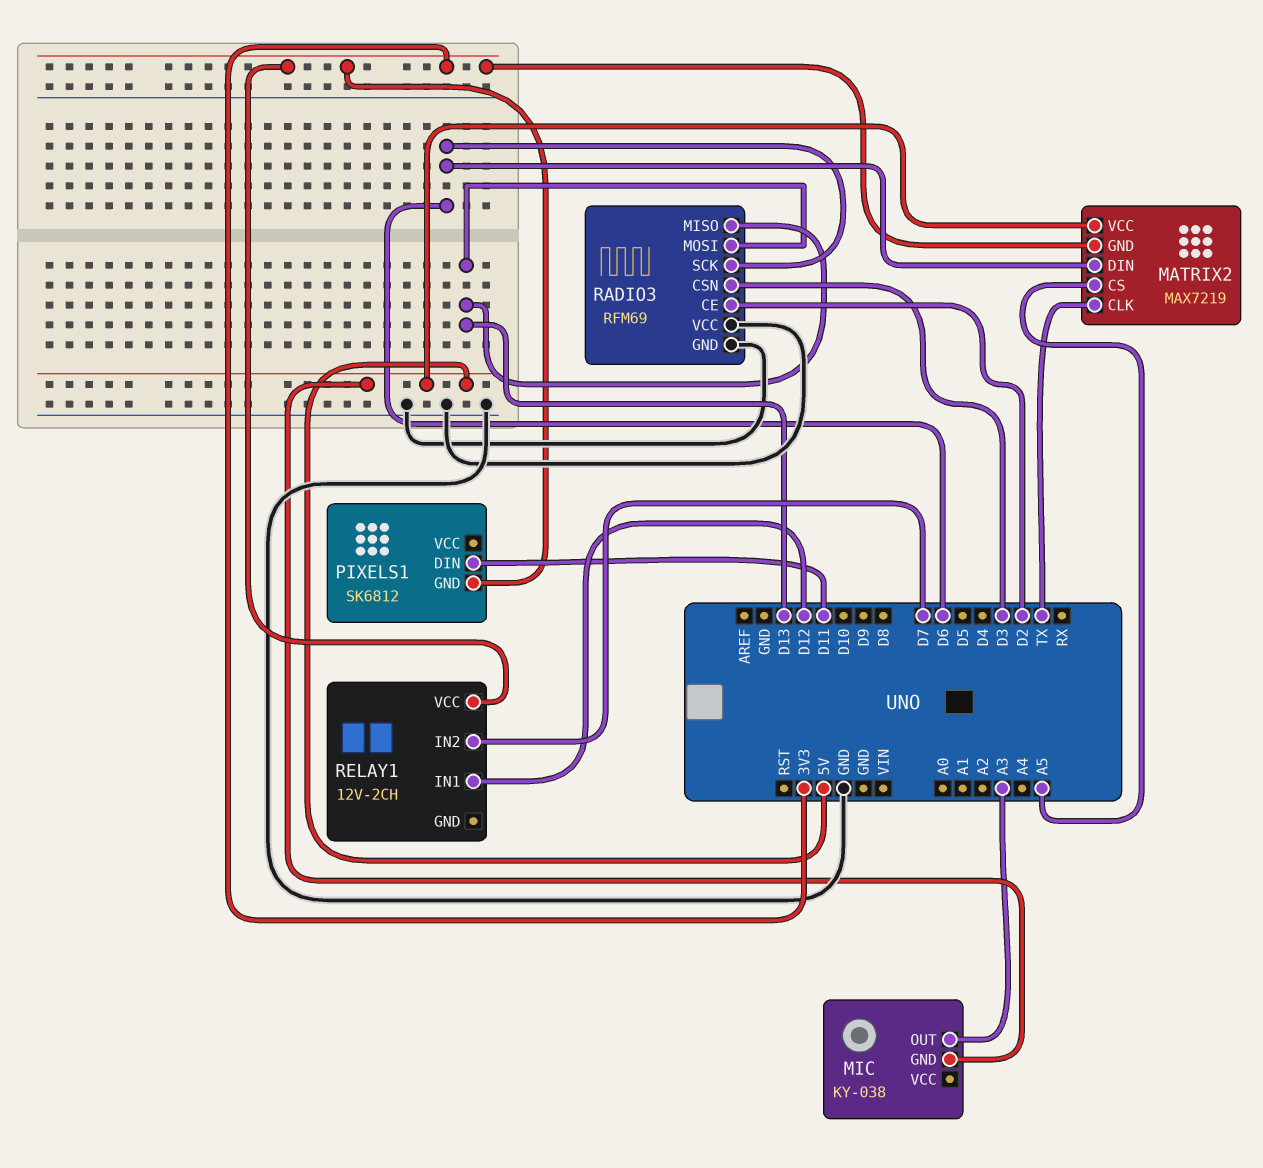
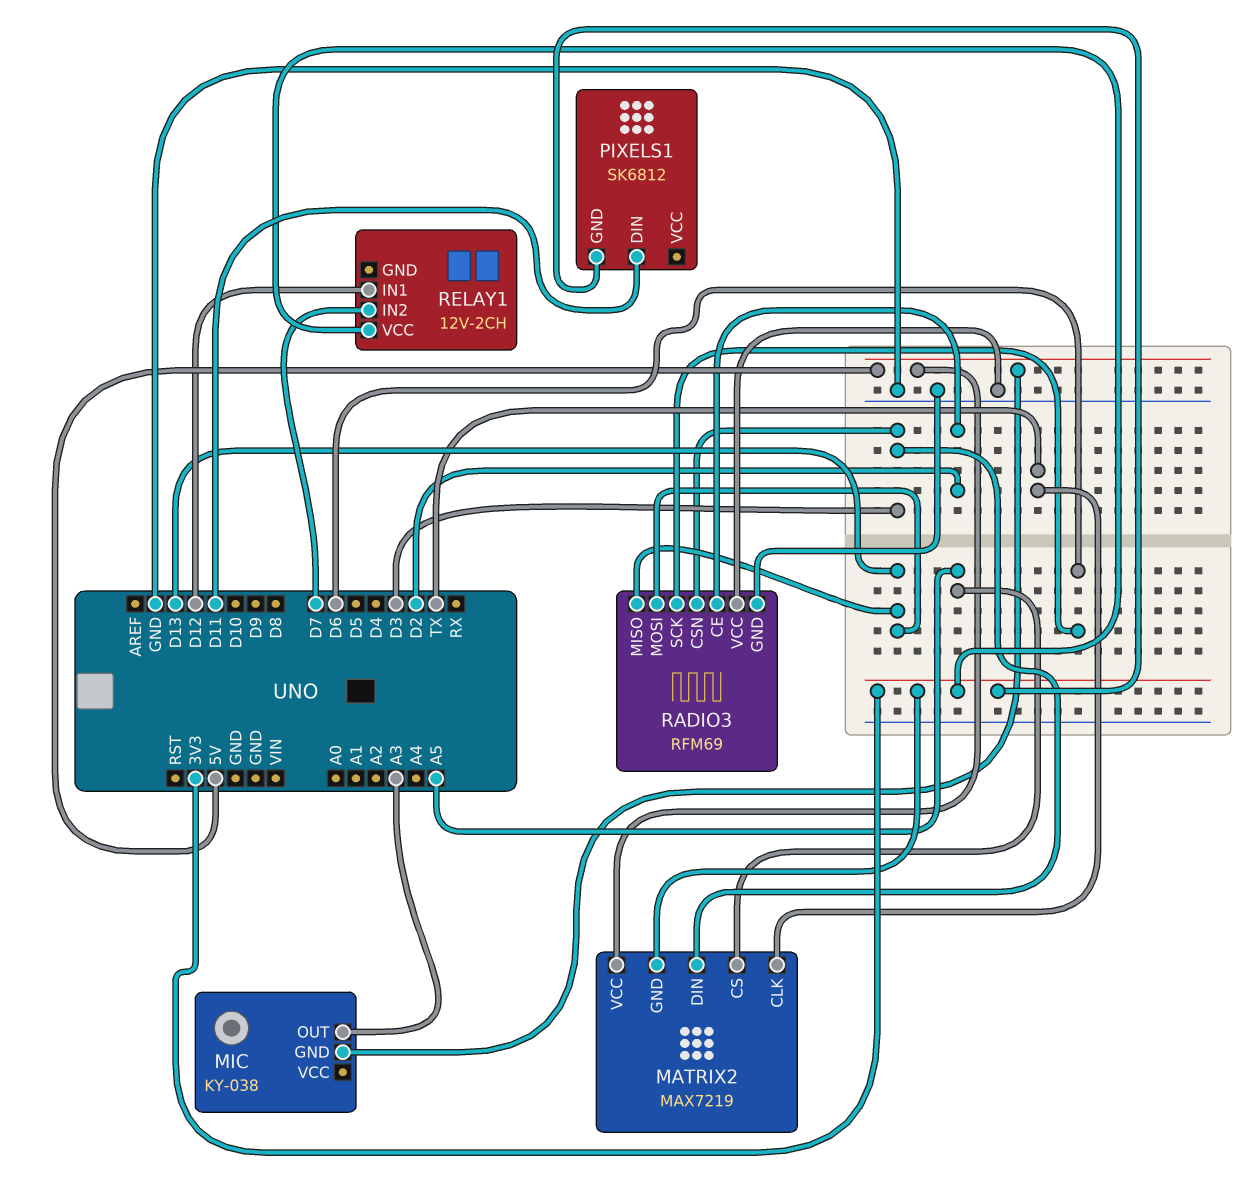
MATRIX2 pin DIN: D6 -> D3

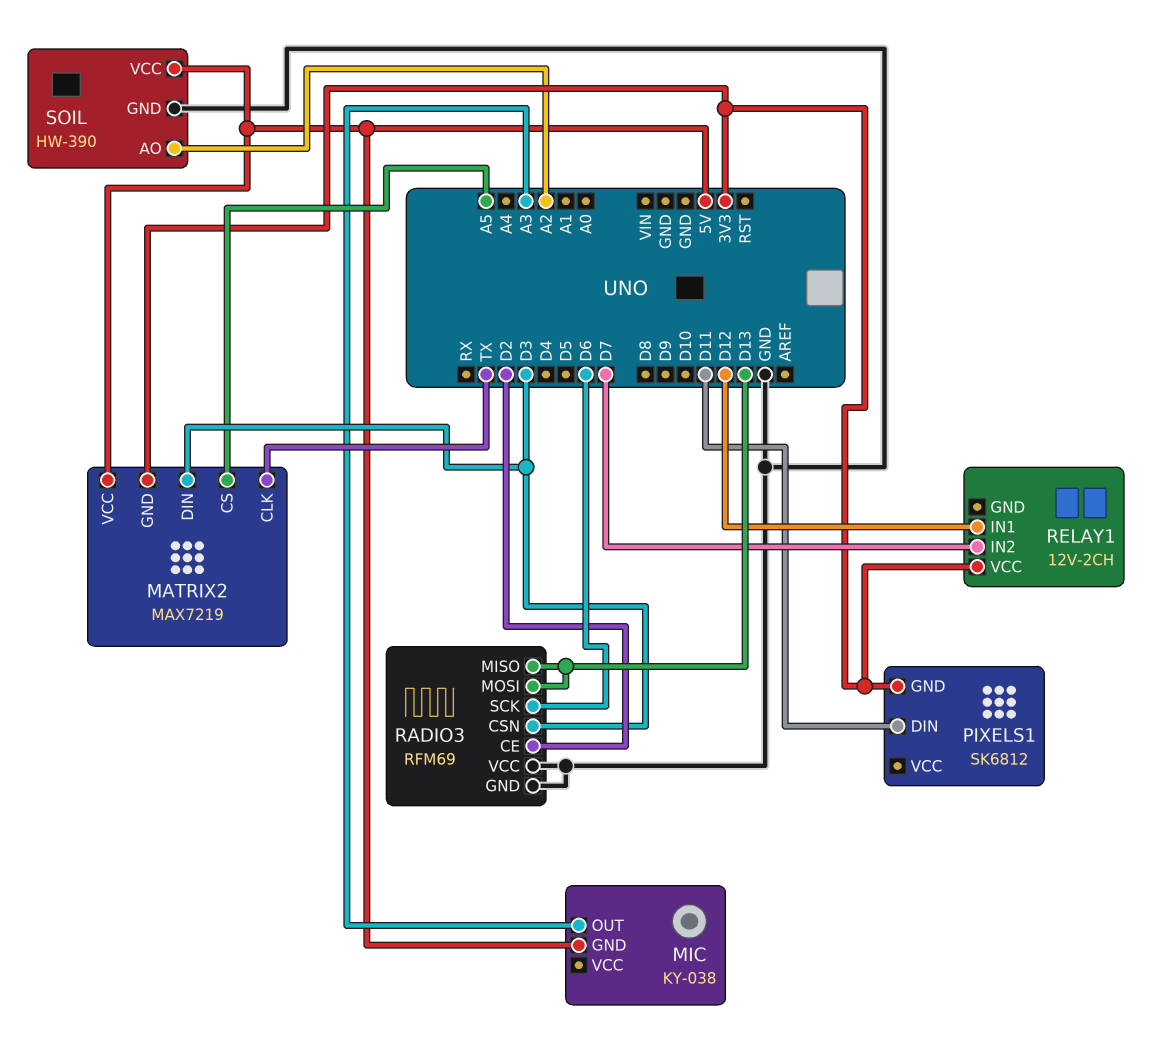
SOIL: none -> HW-390
SOIL pin AO: none -> A2
SOIL pin GND: none -> GND
SOIL pin VCC: none -> 5V

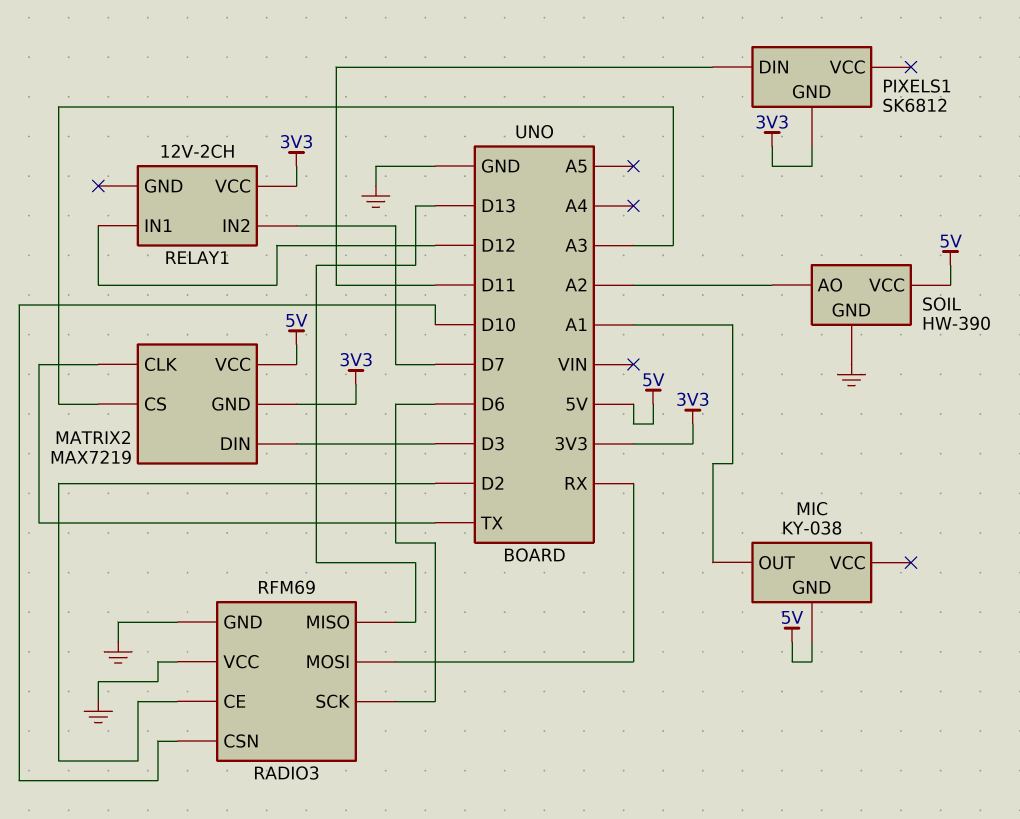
MATRIX2 pin CS: A5 -> A3
MIC pin OUT: A3 -> A1
RADIO3 pin CSN: D3 -> D10
RADIO3 pin MOSI: D13 -> RX

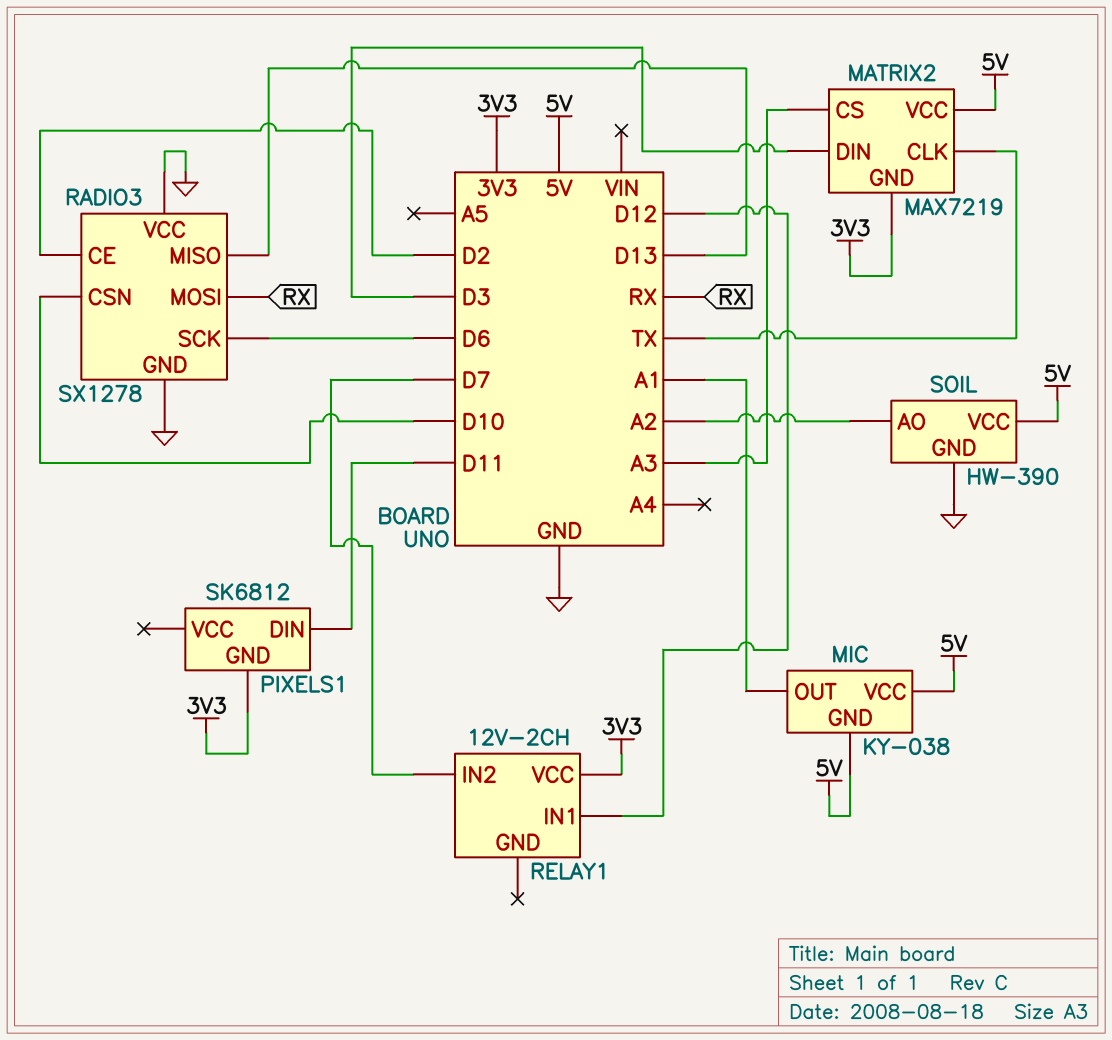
MIC pin VCC: none -> 5V
RADIO3: RFM69 -> SX1278

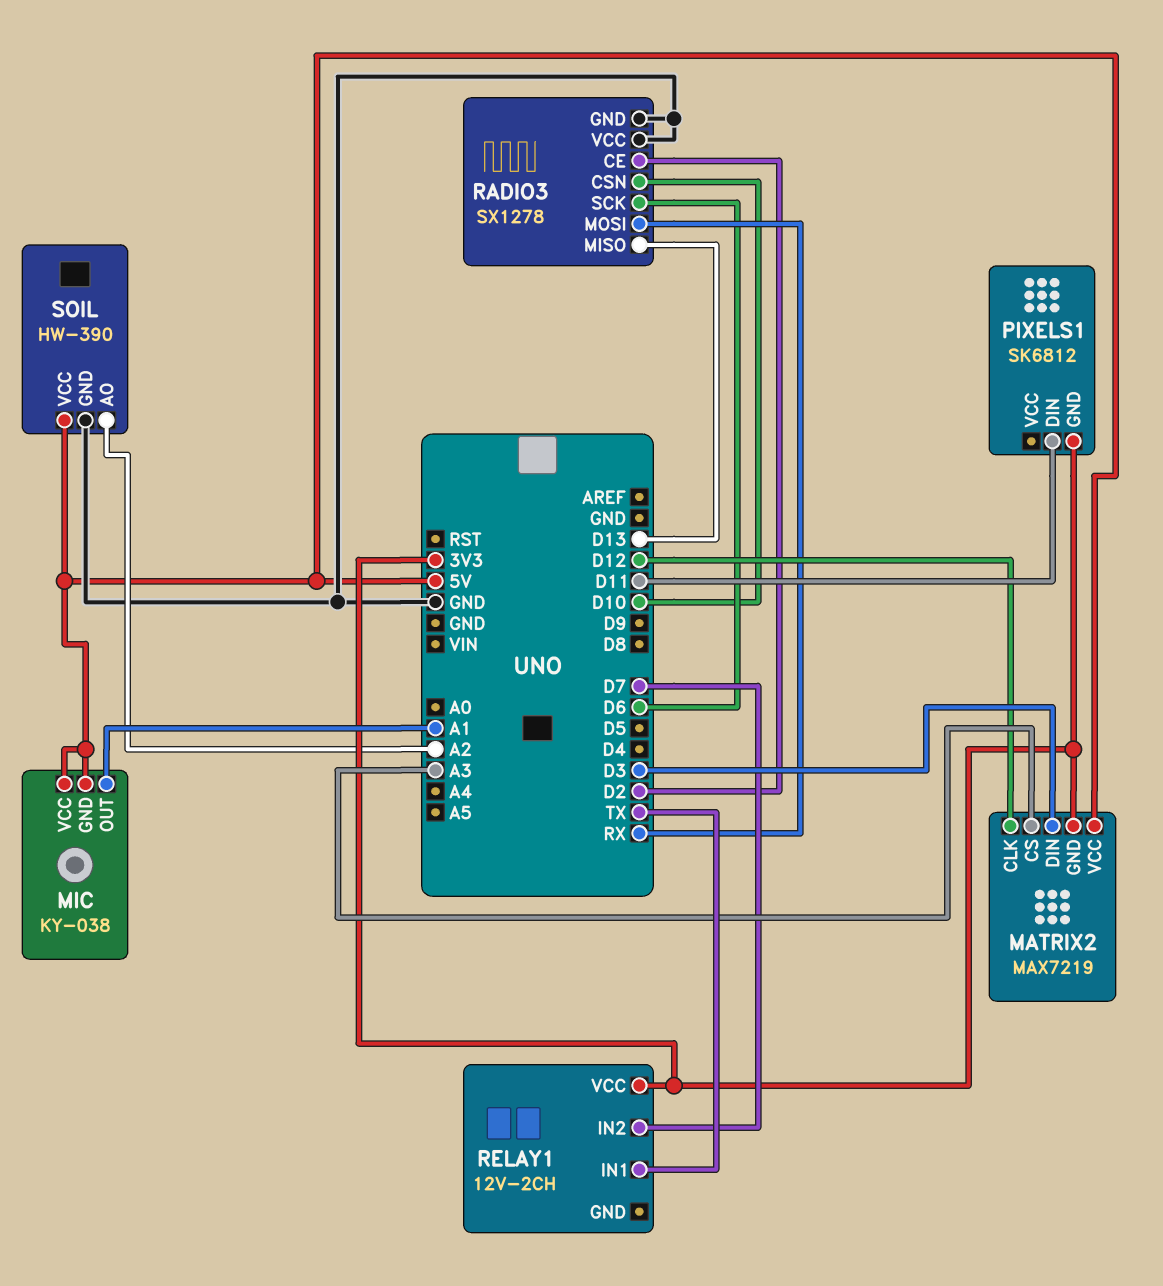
MATRIX2 pin CLK: TX -> D12
RELAY1 pin IN1: D12 -> TX

